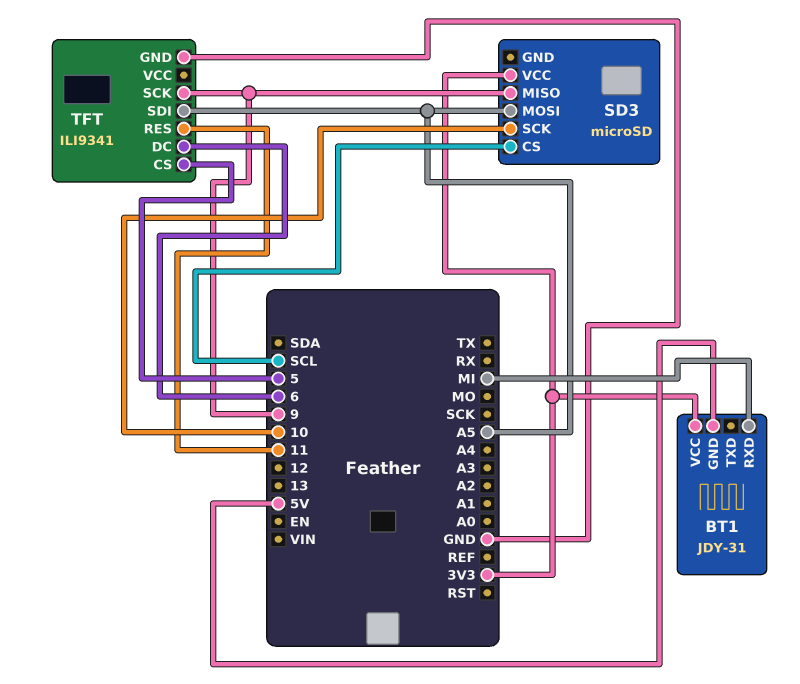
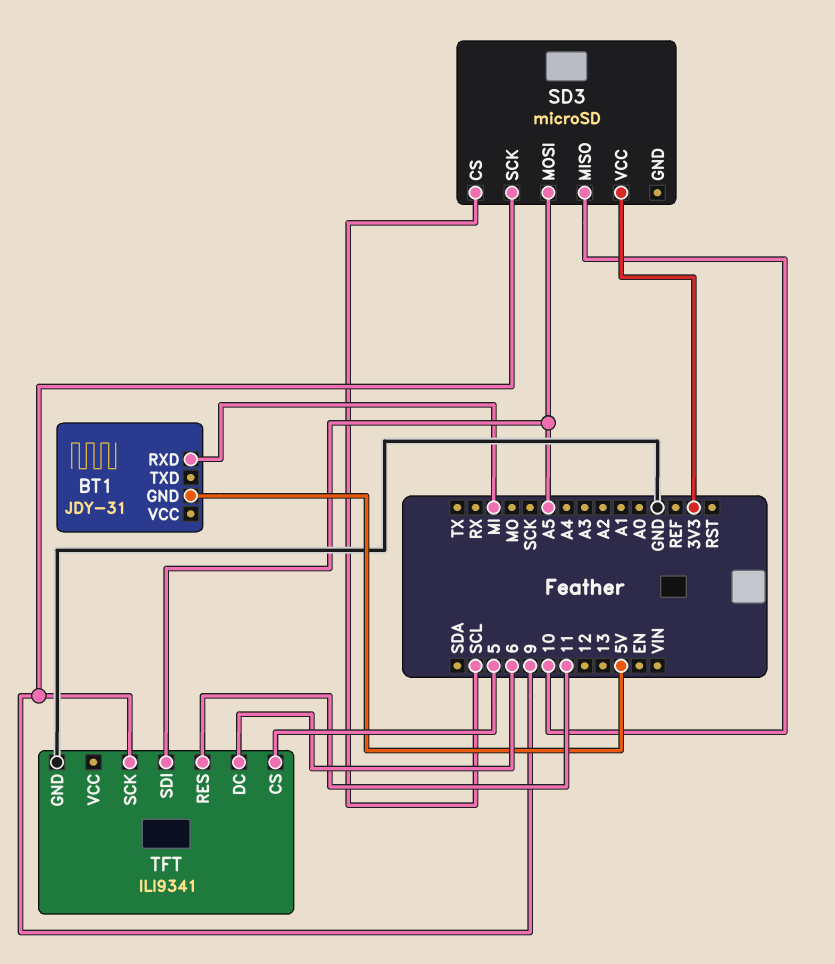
BT1 pin VCC: 3V3 -> none
SD3 pin MISO: 9 -> 10
SD3 pin SCK: 10 -> 9

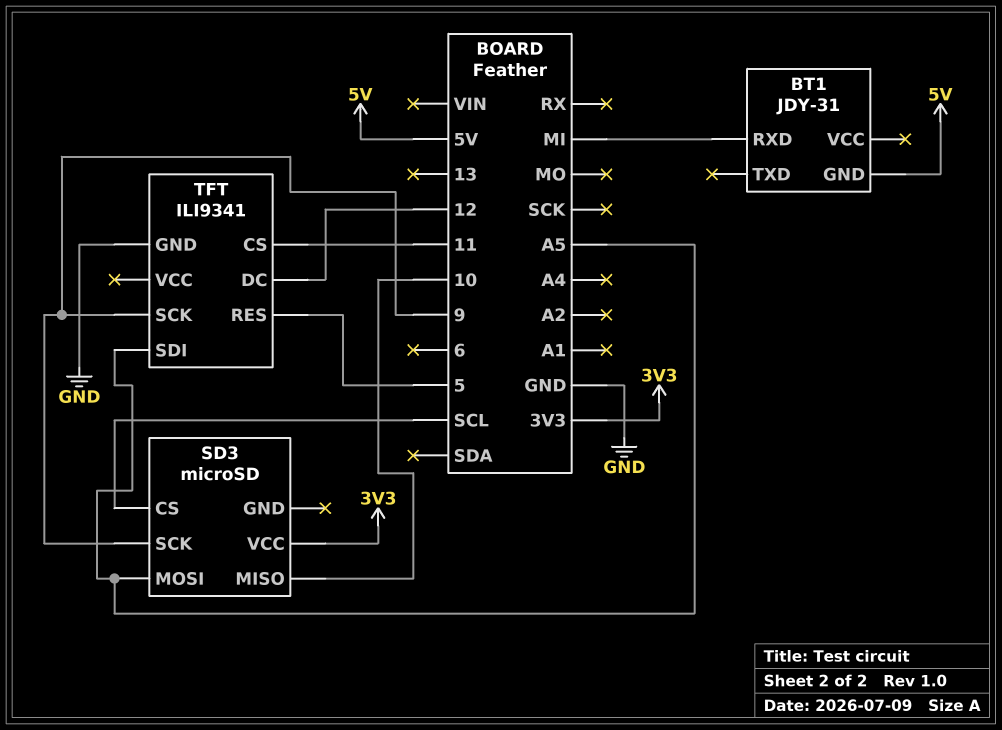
TFT pin CS: 5 -> 11
TFT pin DC: 6 -> 12
TFT pin RES: 11 -> 5

